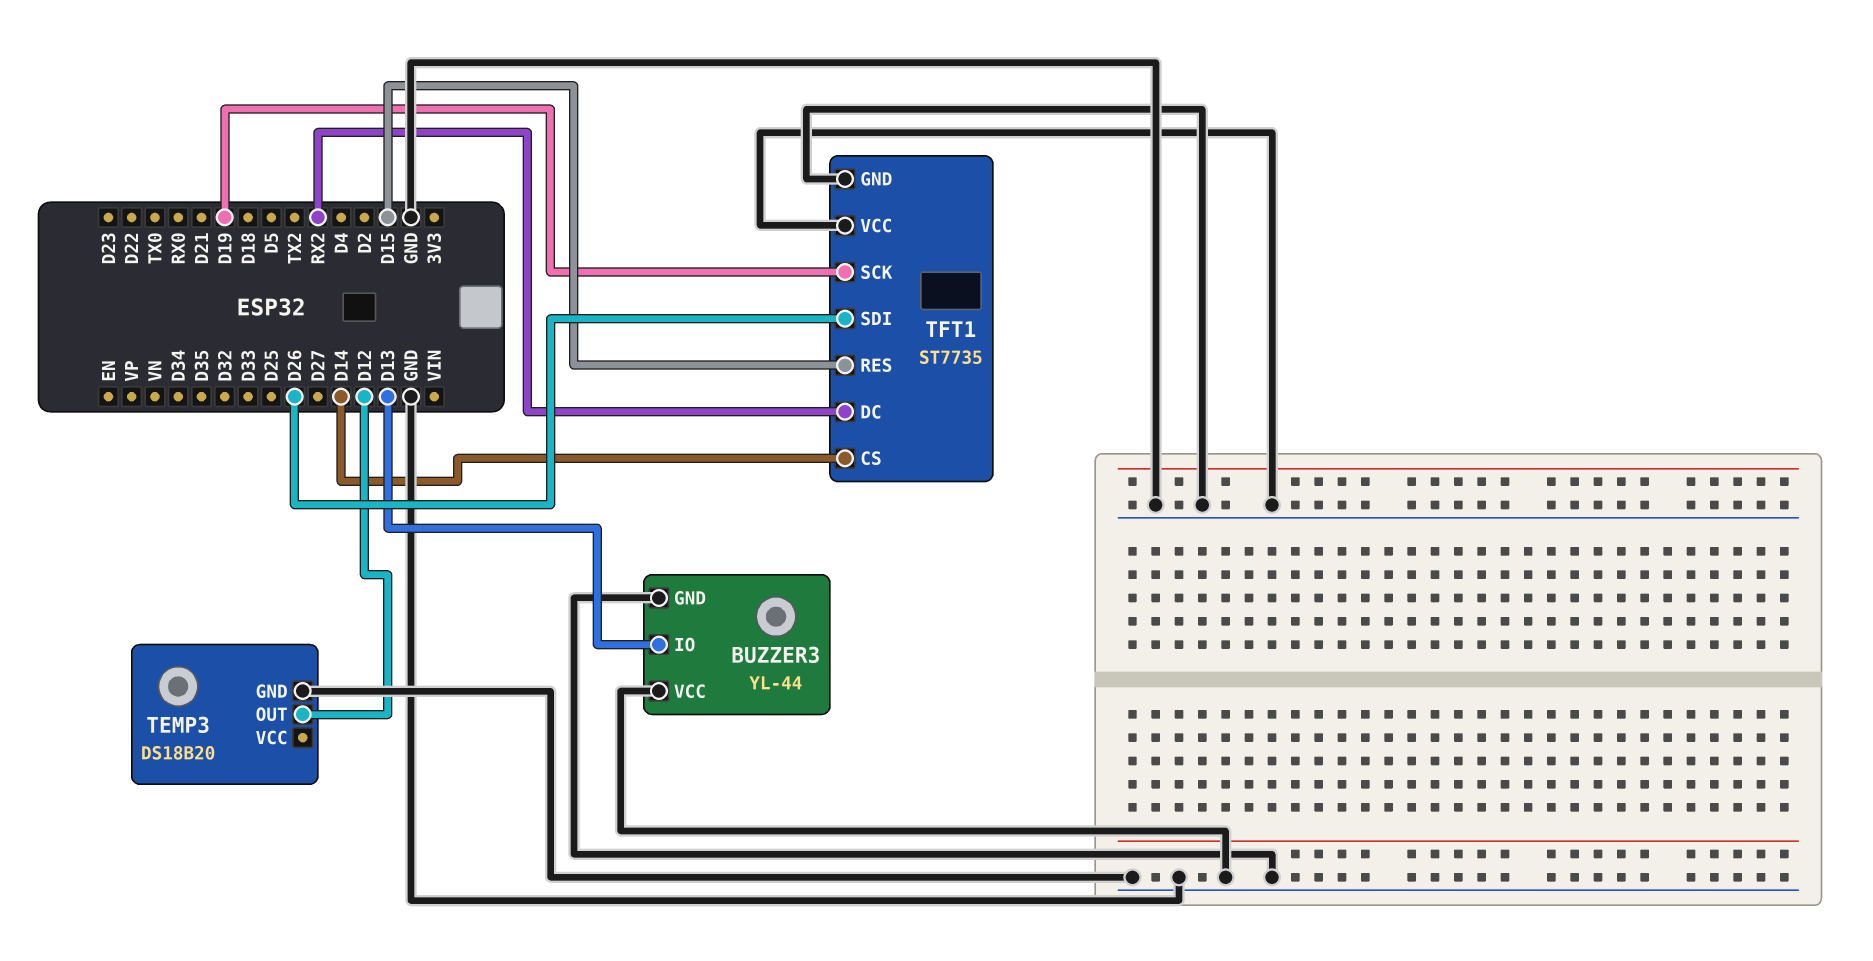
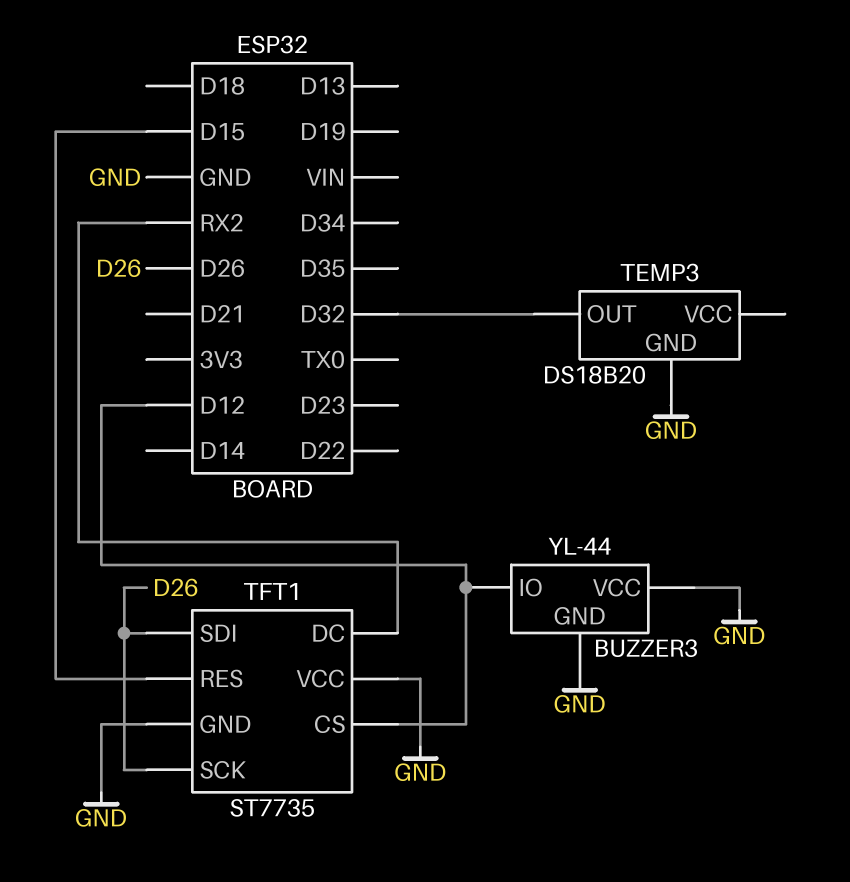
BUZZER3 pin IO: D13 -> D12
TEMP3 pin OUT: D12 -> D32
TFT1 pin CS: D14 -> D12
TFT1 pin SCK: D19 -> D26

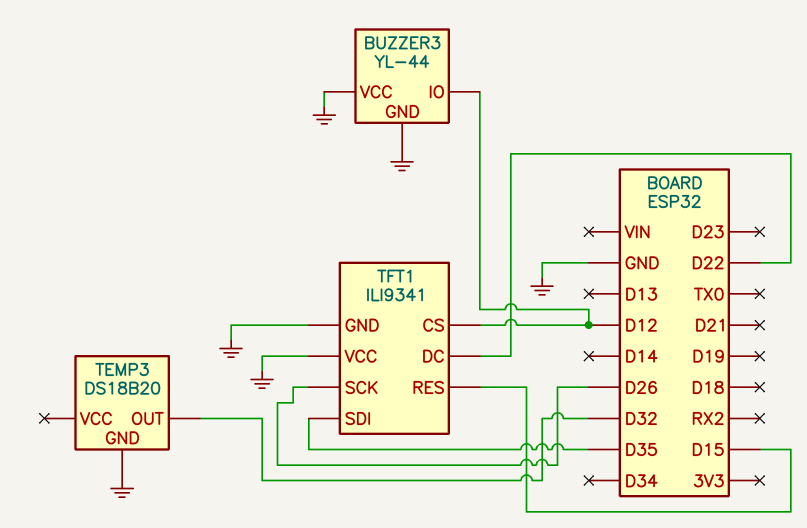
TFT1: ST7735 -> ILI9341
TFT1 pin DC: RX2 -> D22
TFT1 pin SDI: D26 -> D35

